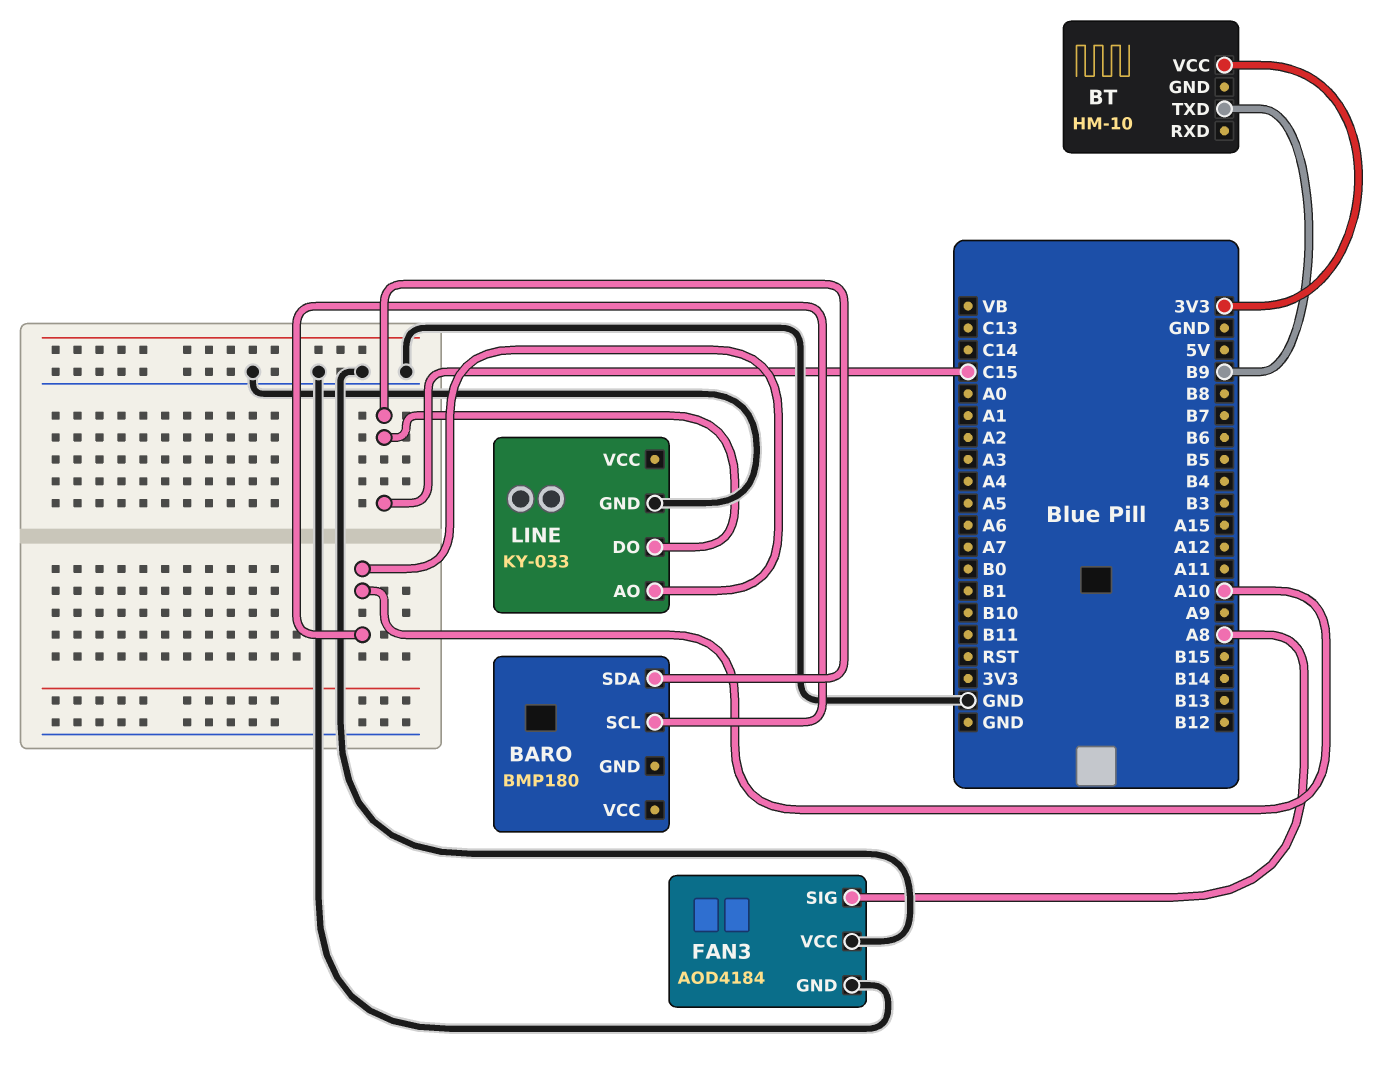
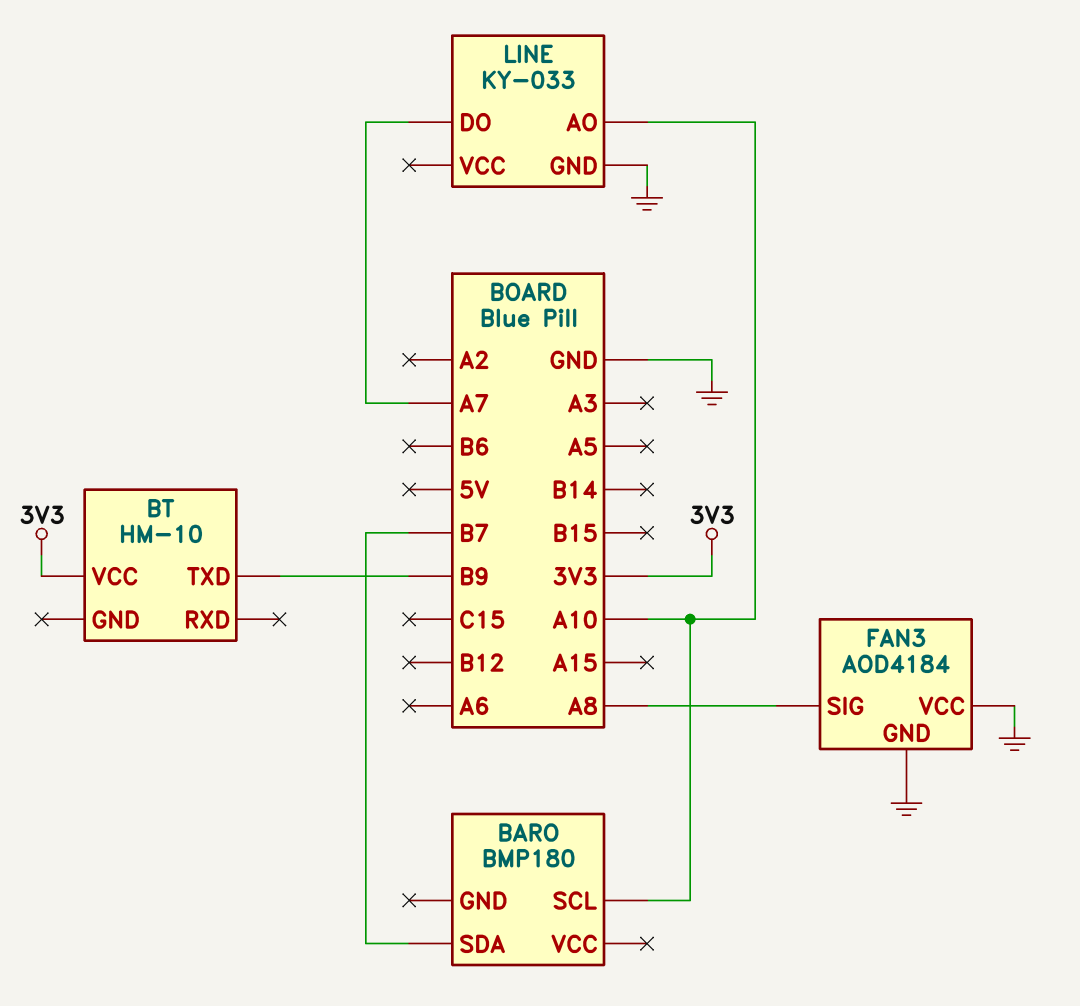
BARO pin SDA: C15 -> B7
LINE pin DO: C15 -> A7

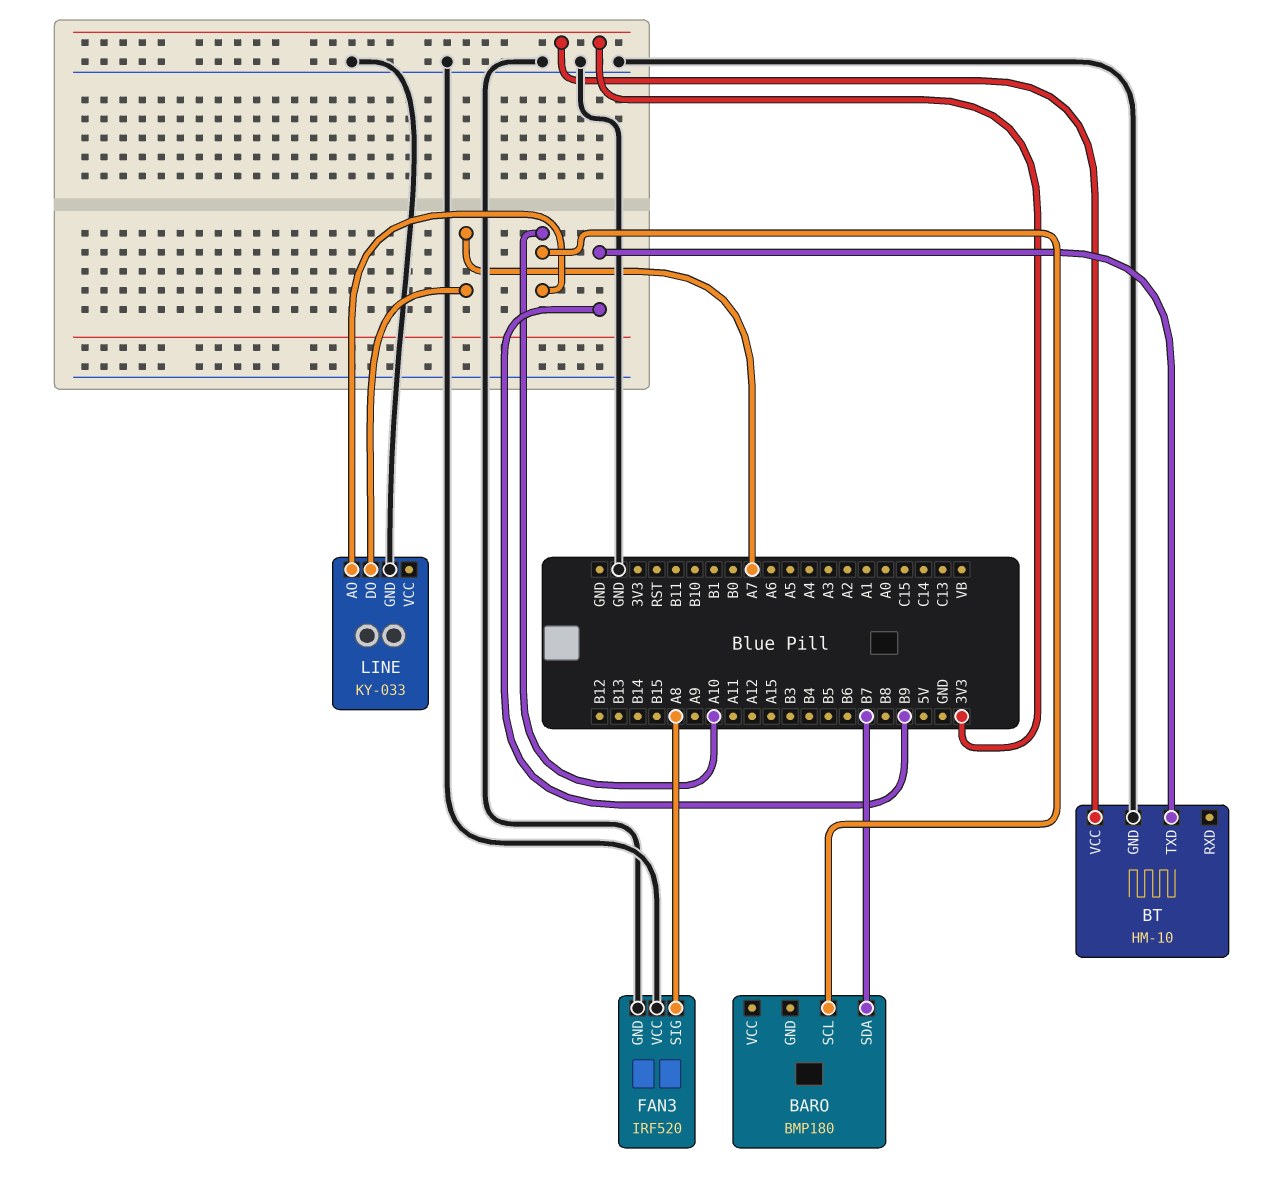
BT pin GND: none -> GND
FAN3: AOD4184 -> IRF520

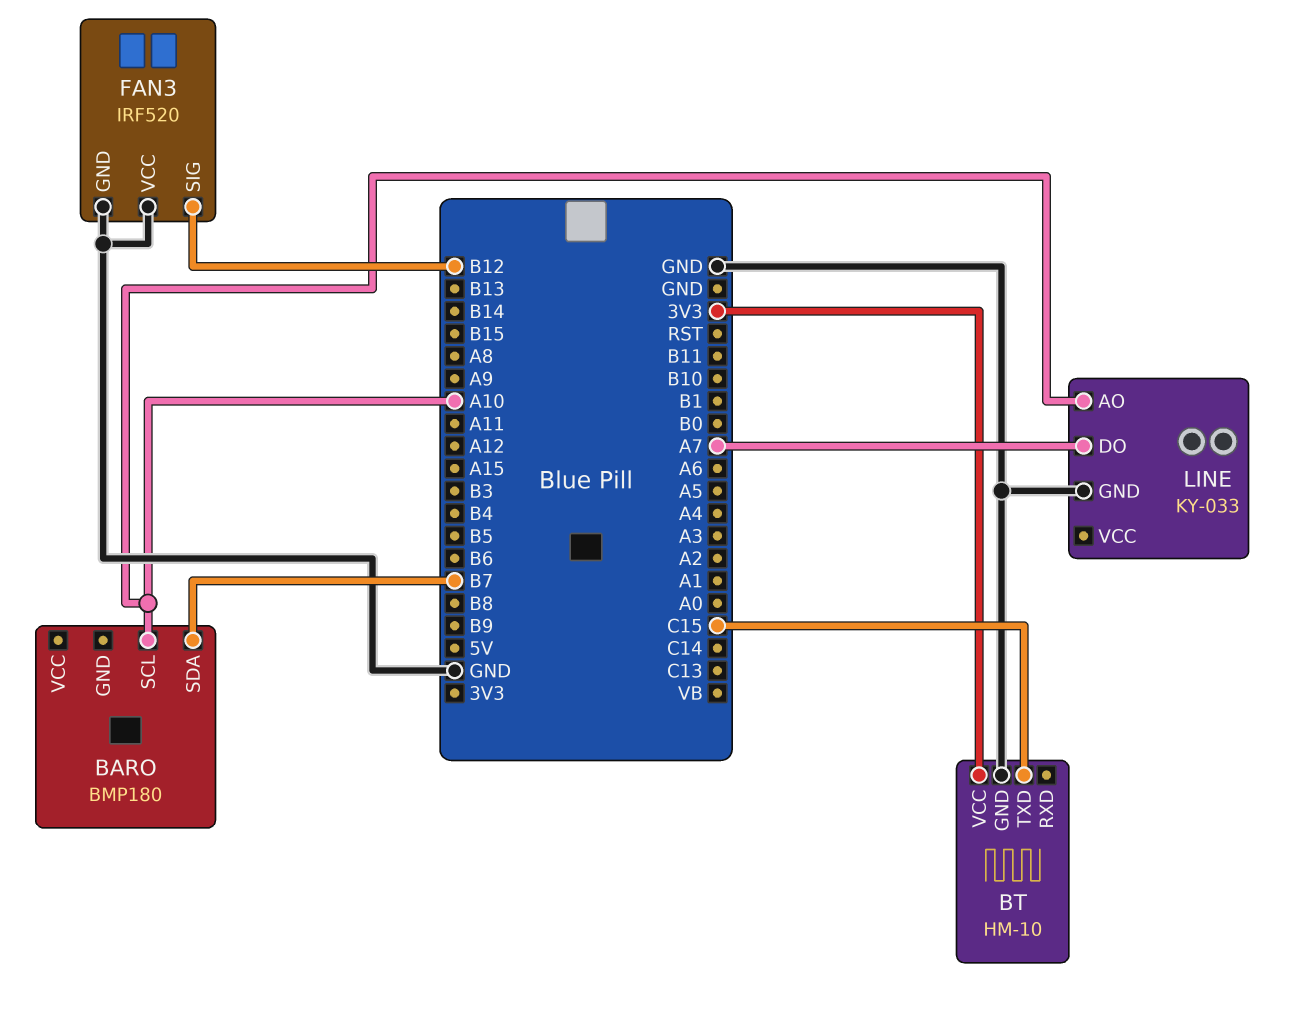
BT pin TXD: B9 -> C15
FAN3 pin SIG: A8 -> B12

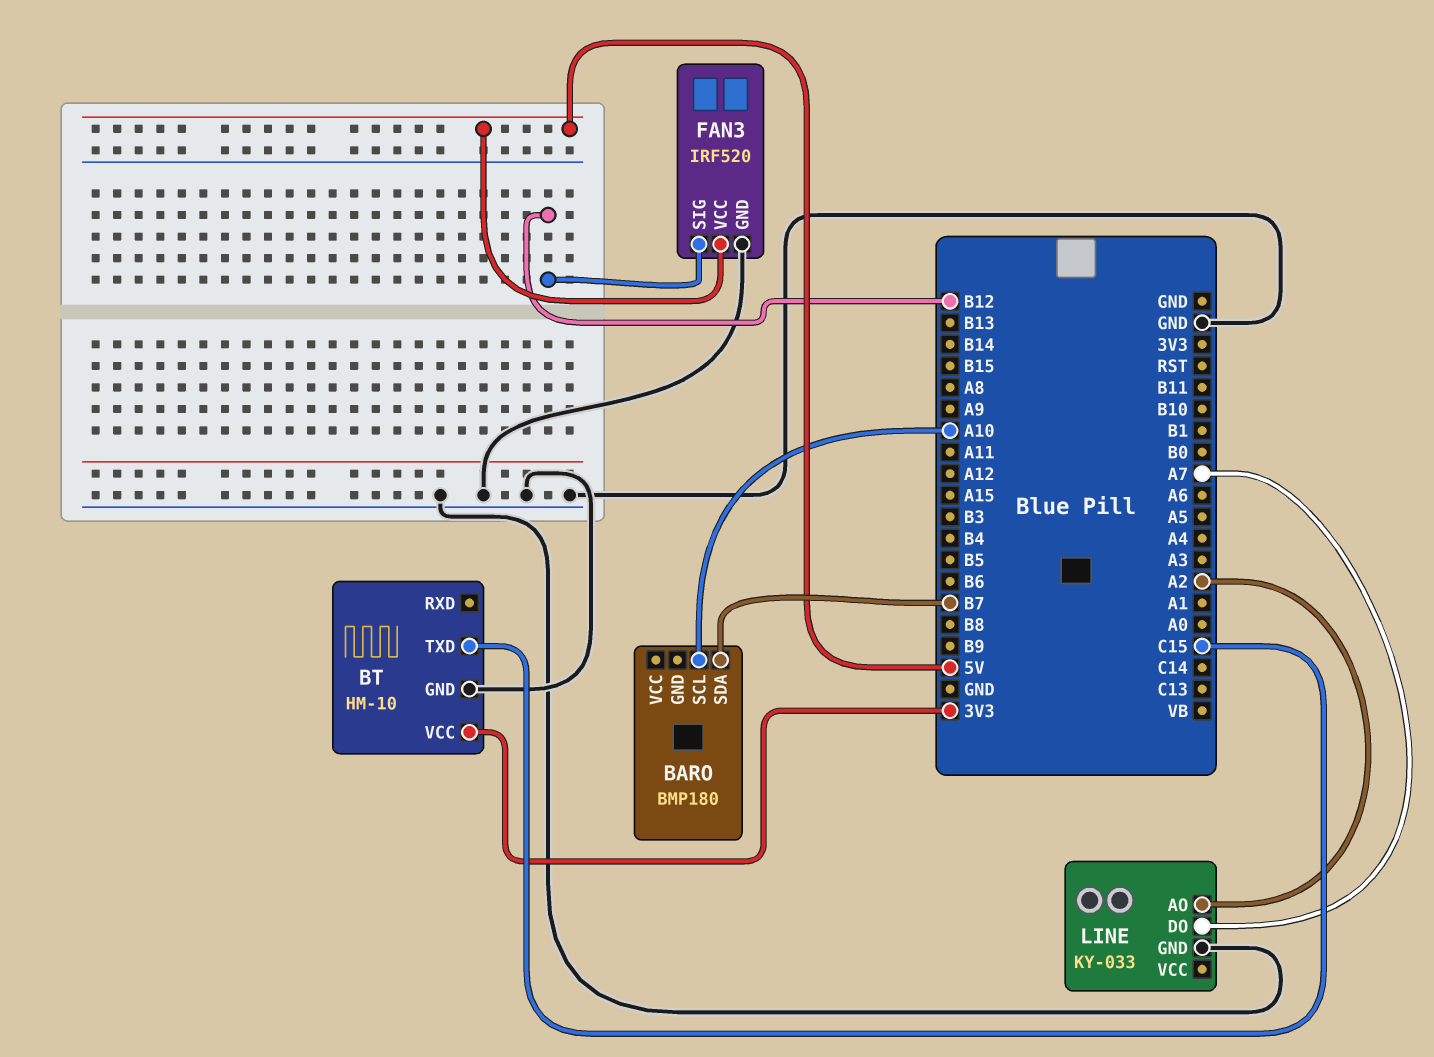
FAN3 pin VCC: GND -> 5V
LINE pin AO: A10 -> A2

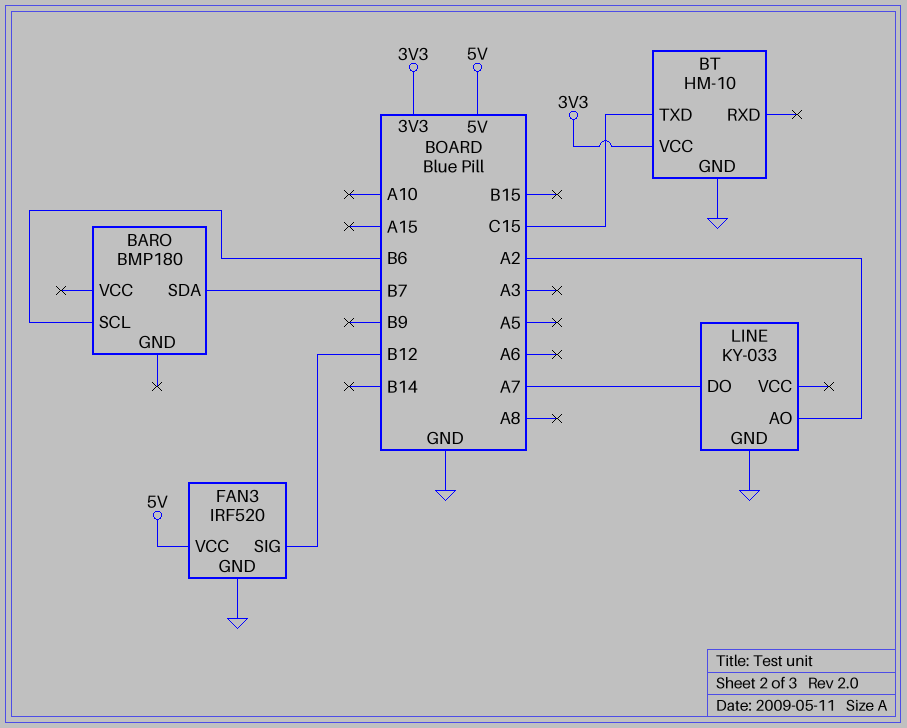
BARO pin SCL: A10 -> B6

